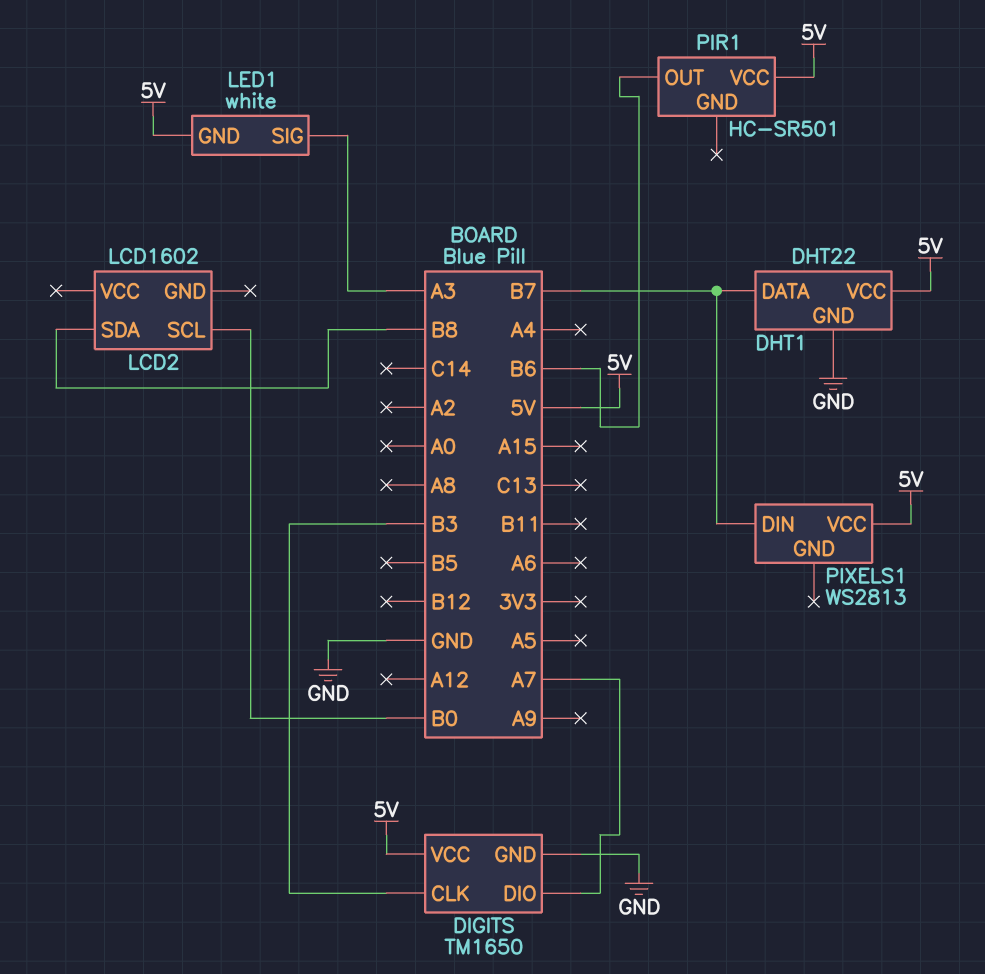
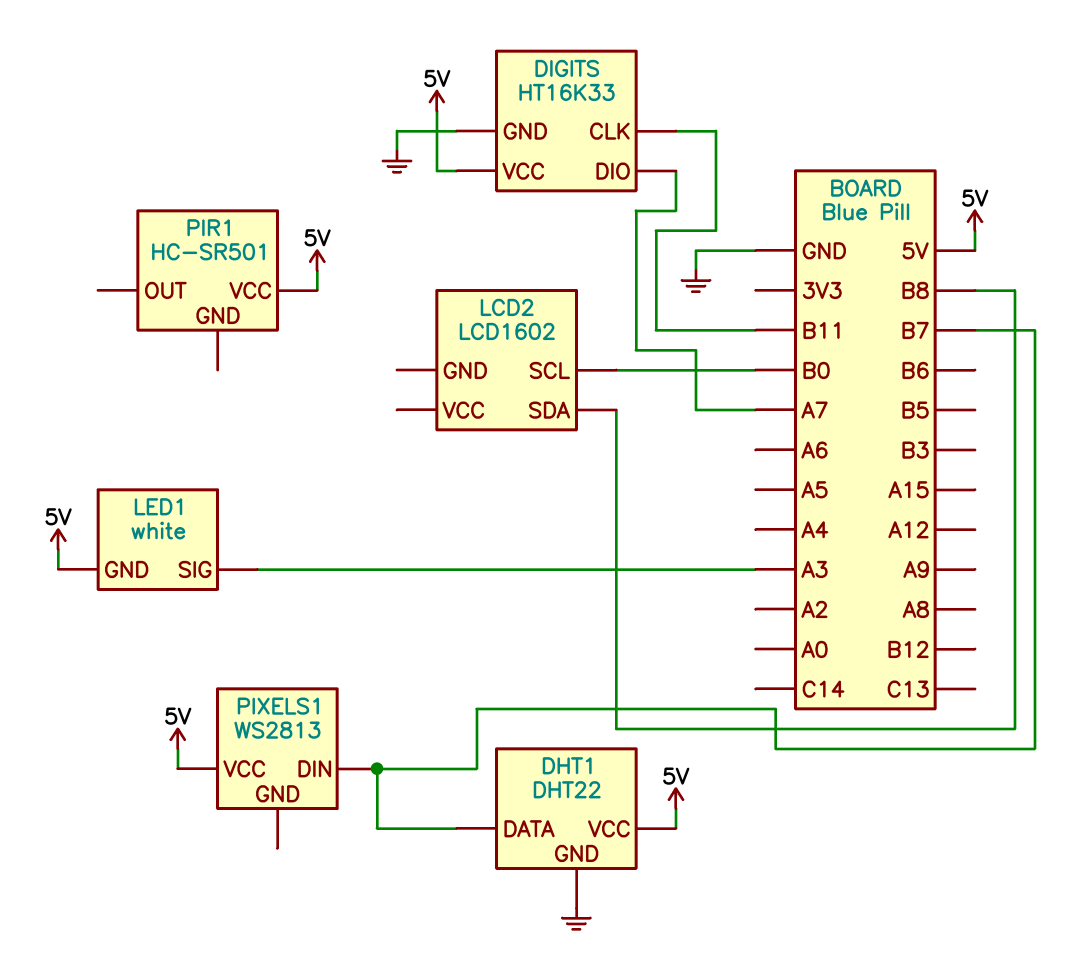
DIGITS: TM1650 -> HT16K33
DIGITS pin CLK: B3 -> B11
PIR1 pin OUT: B6 -> none

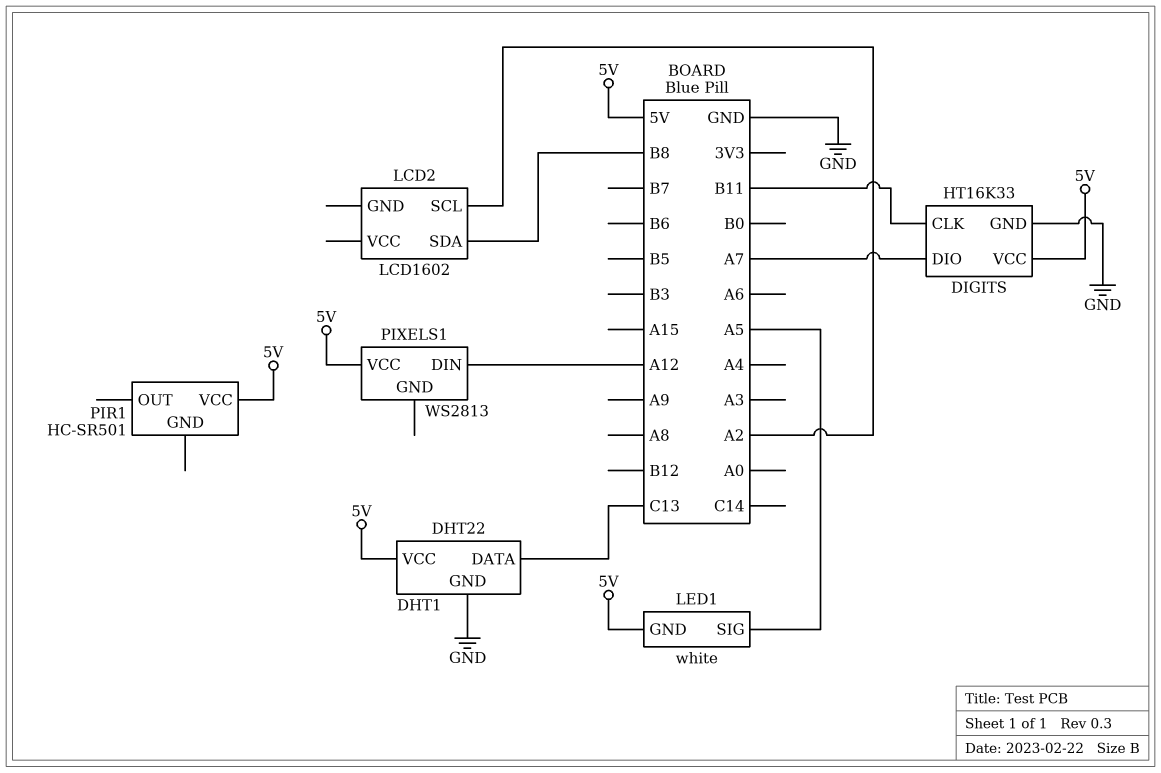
DHT1 pin DATA: B7 -> C13
LCD2 pin SCL: B0 -> A2
LED1 pin SIG: A3 -> A5
PIXELS1 pin DIN: B7 -> A12

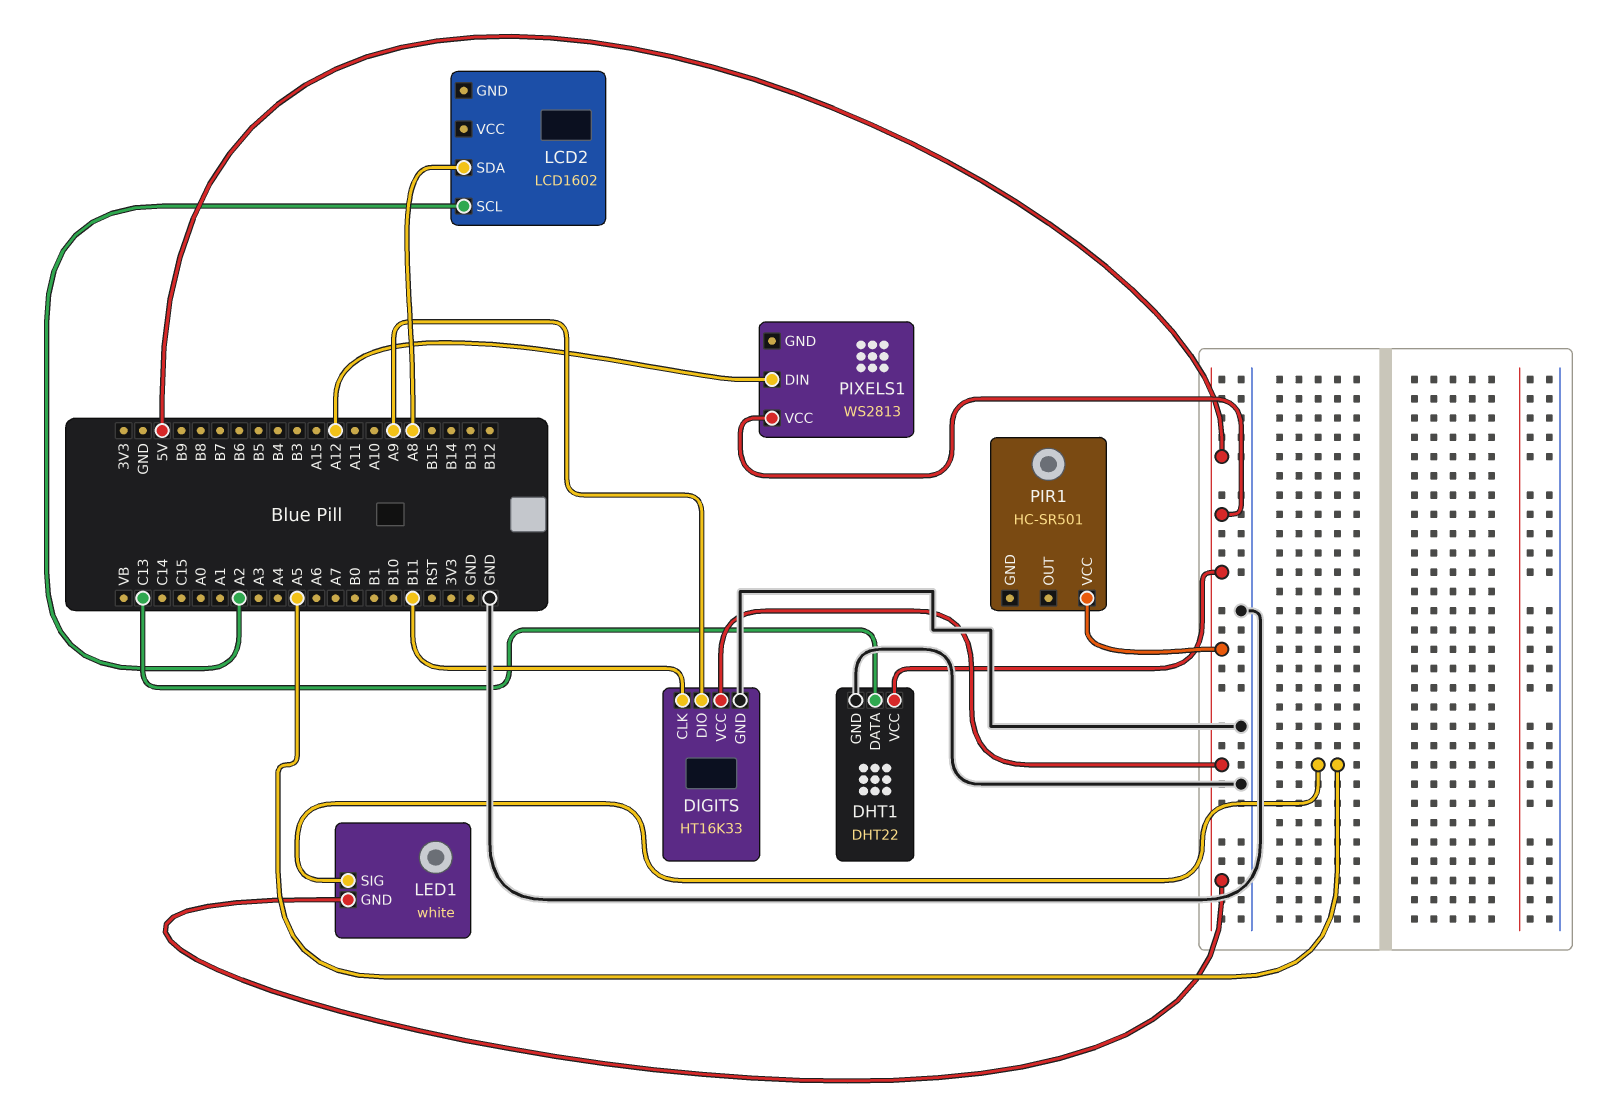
DIGITS pin DIO: A7 -> A9
LCD2 pin SDA: B8 -> A8

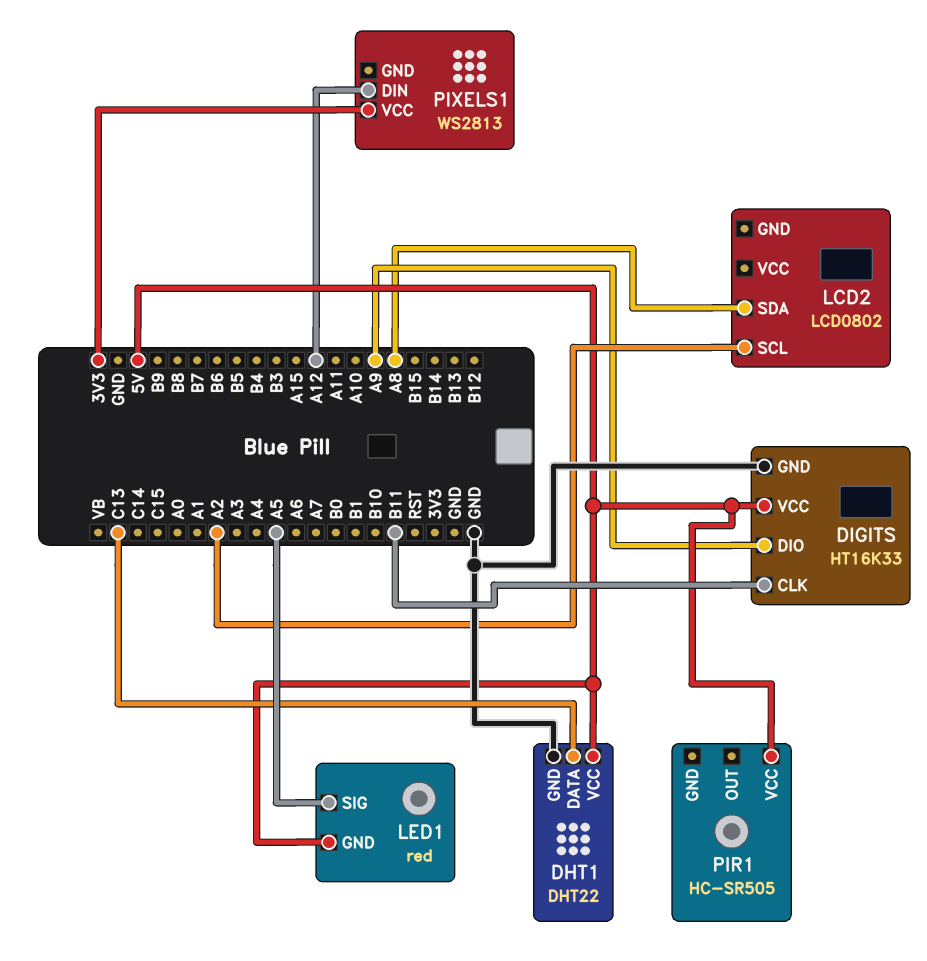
LCD2: LCD1602 -> LCD0802
LED1: white -> red
PIR1: HC-SR501 -> HC-SR505
PIXELS1 pin VCC: 5V -> 3V3

